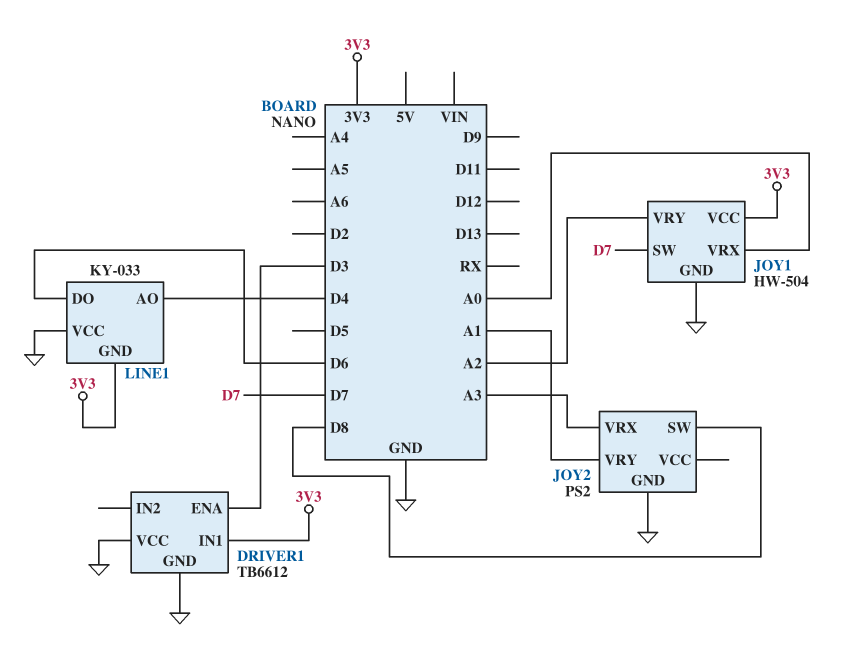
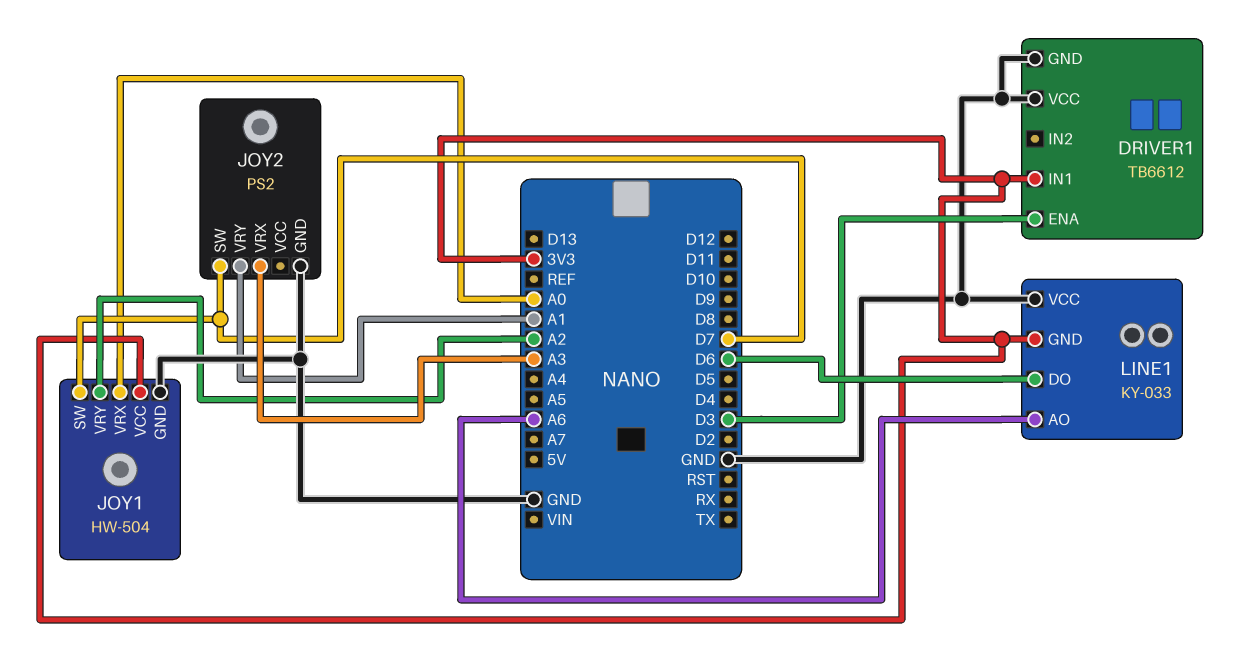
JOY2 pin SW: D8 -> D7
LINE1 pin AO: D4 -> A6

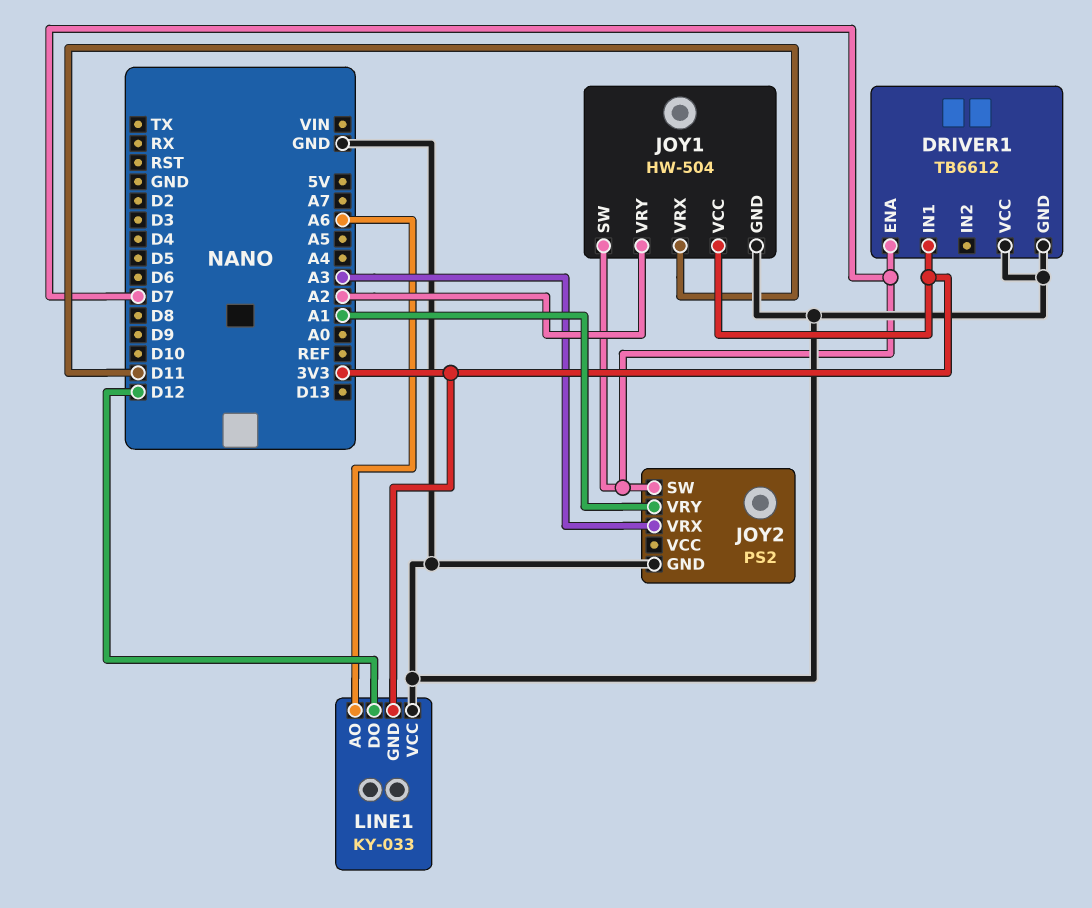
DRIVER1 pin ENA: D3 -> D7
JOY1 pin VRX: A0 -> D11
LINE1 pin DO: D6 -> D12

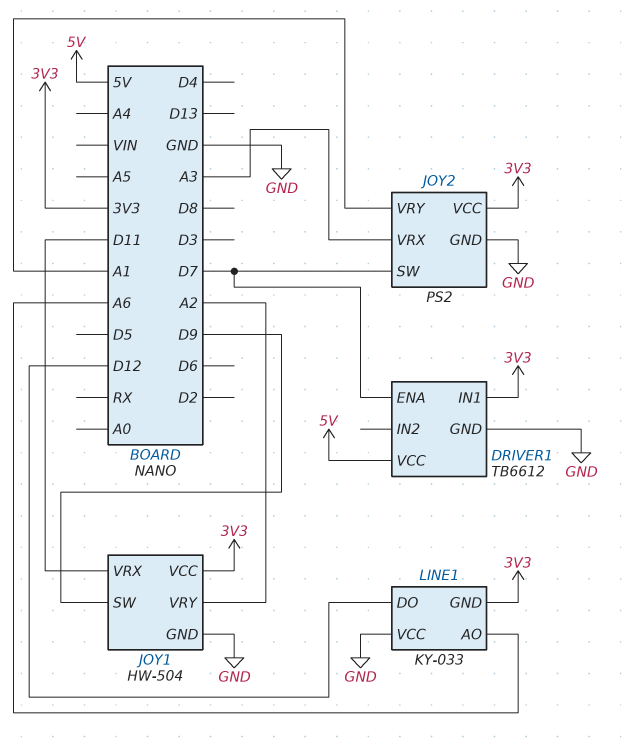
DRIVER1 pin VCC: GND -> 5V
JOY1 pin SW: D7 -> D9
JOY2 pin VCC: none -> 3V3

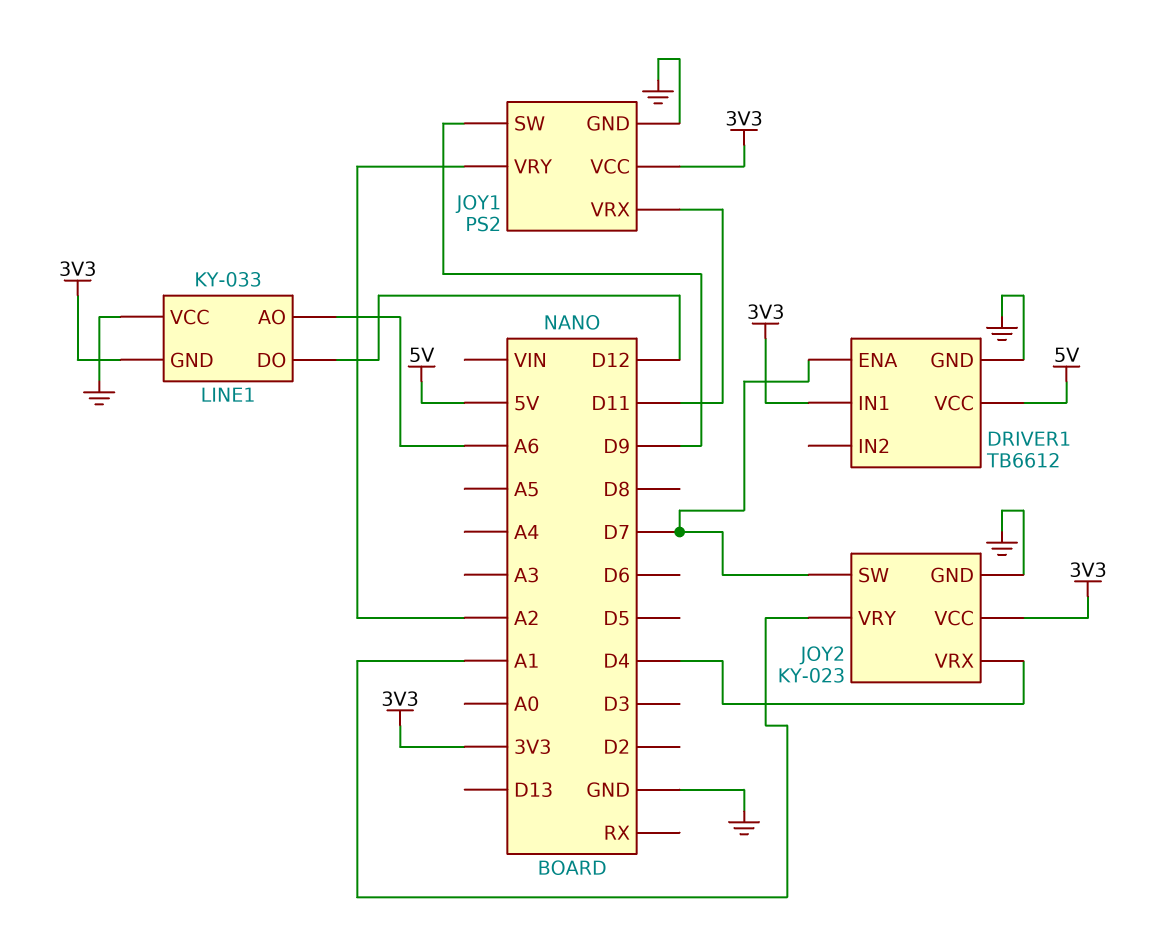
JOY1: HW-504 -> PS2
JOY2: PS2 -> KY-023
JOY2 pin VRX: A3 -> D4

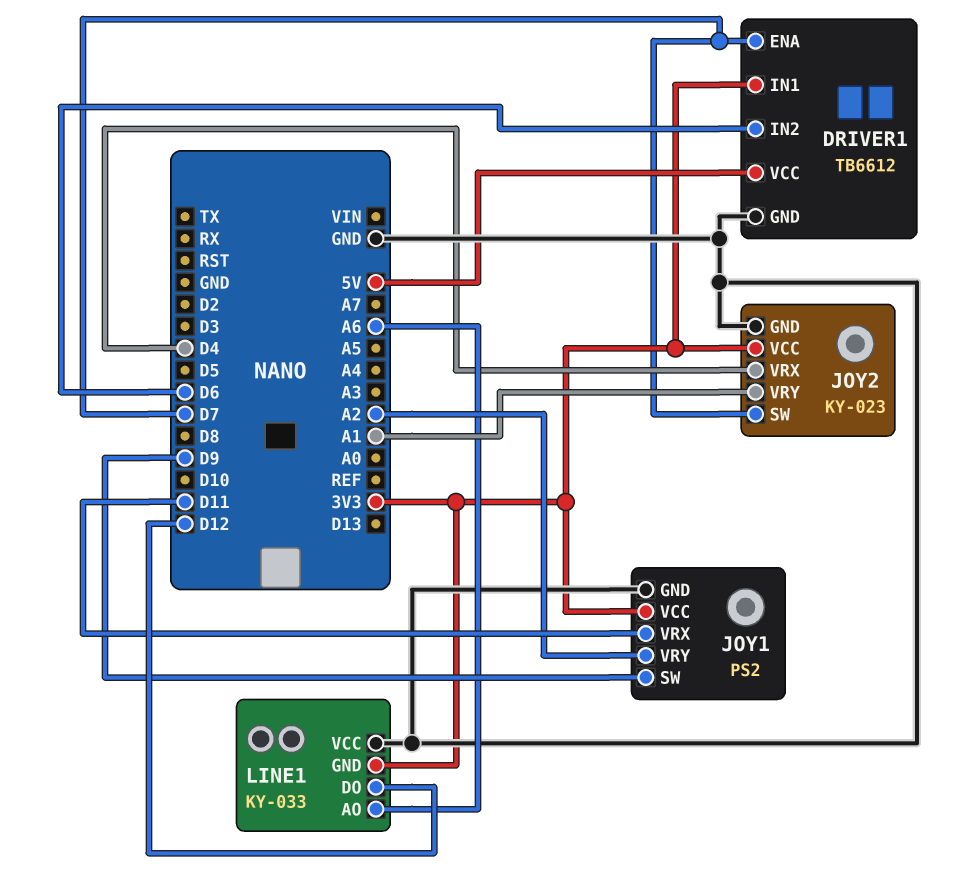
DRIVER1 pin IN2: none -> D6

